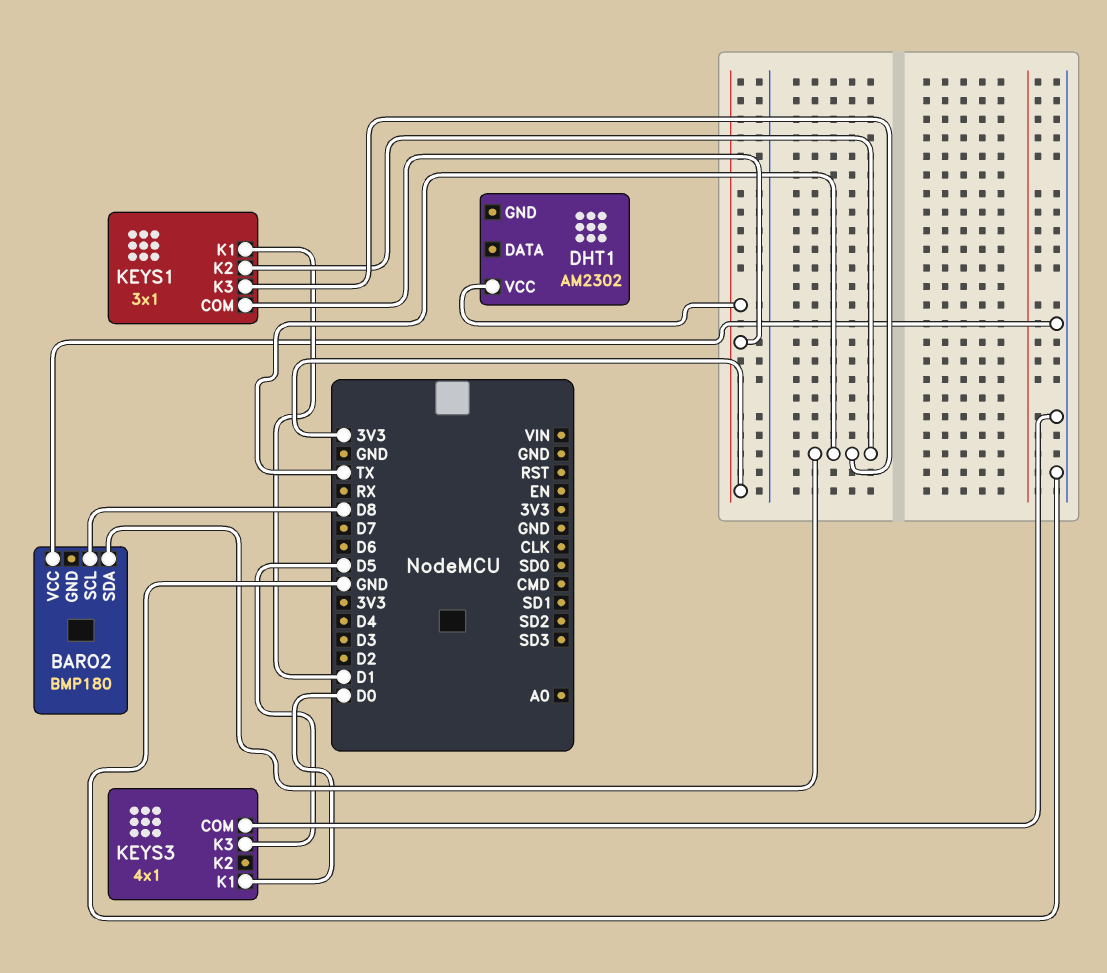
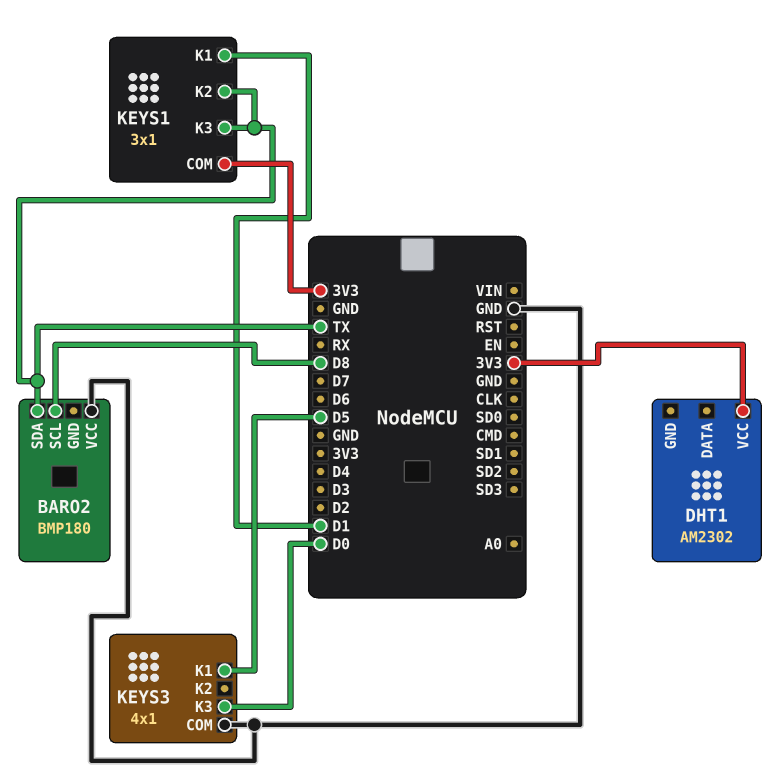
KEYS3 pin K1: D0 -> D5
KEYS3 pin K3: D5 -> D0

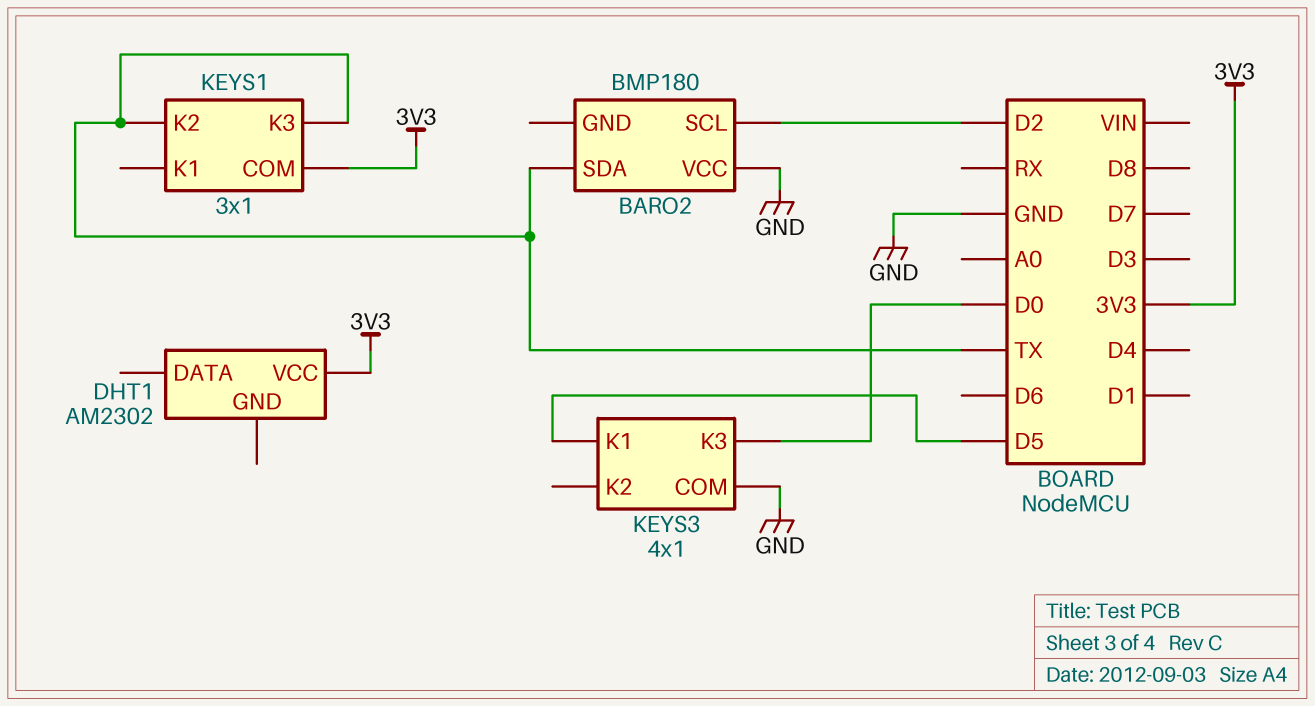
BARO2 pin SCL: D8 -> D2
KEYS1 pin K1: D1 -> none

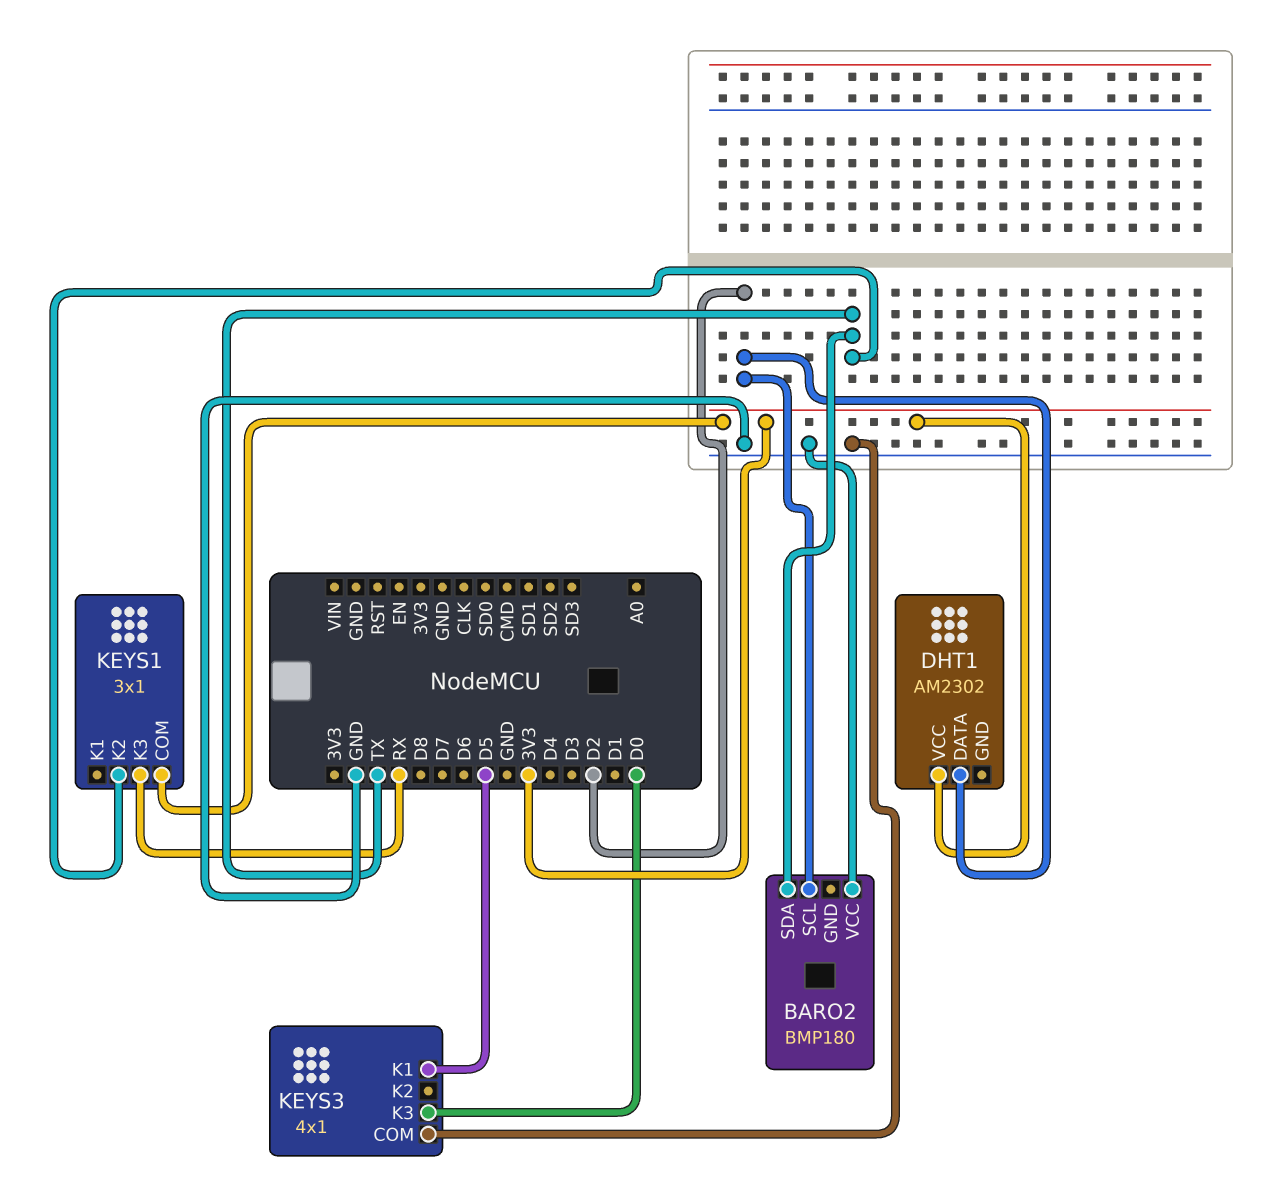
DHT1 pin DATA: none -> D2
KEYS1 pin K3: TX -> RX

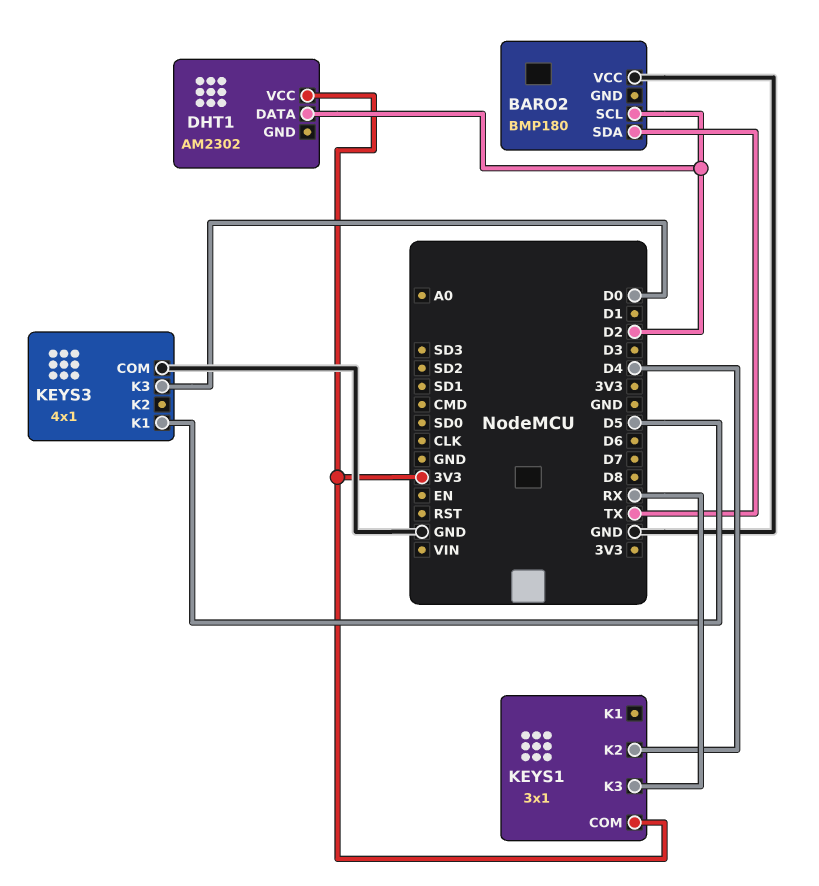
KEYS1 pin K2: TX -> D4

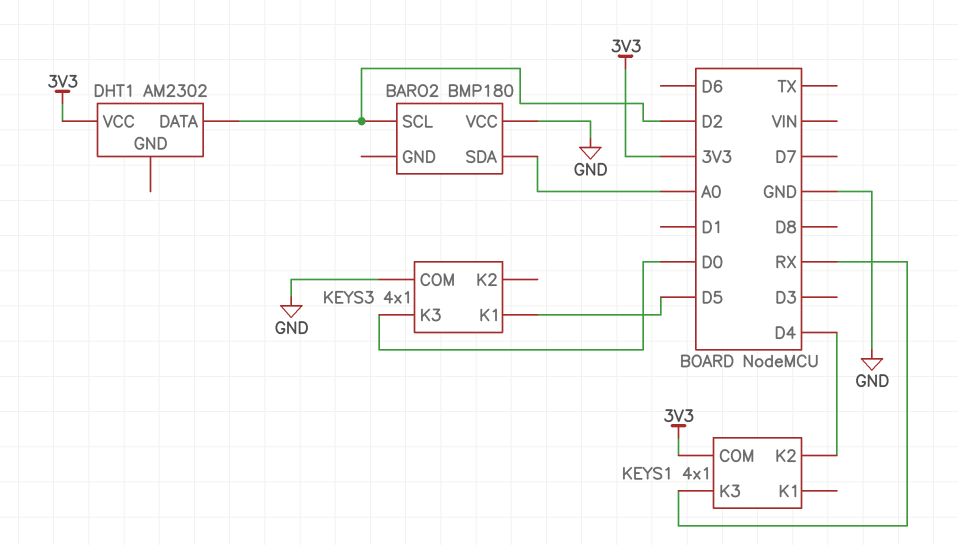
BARO2 pin SDA: TX -> A0
KEYS1: 3x1 -> 4x1

